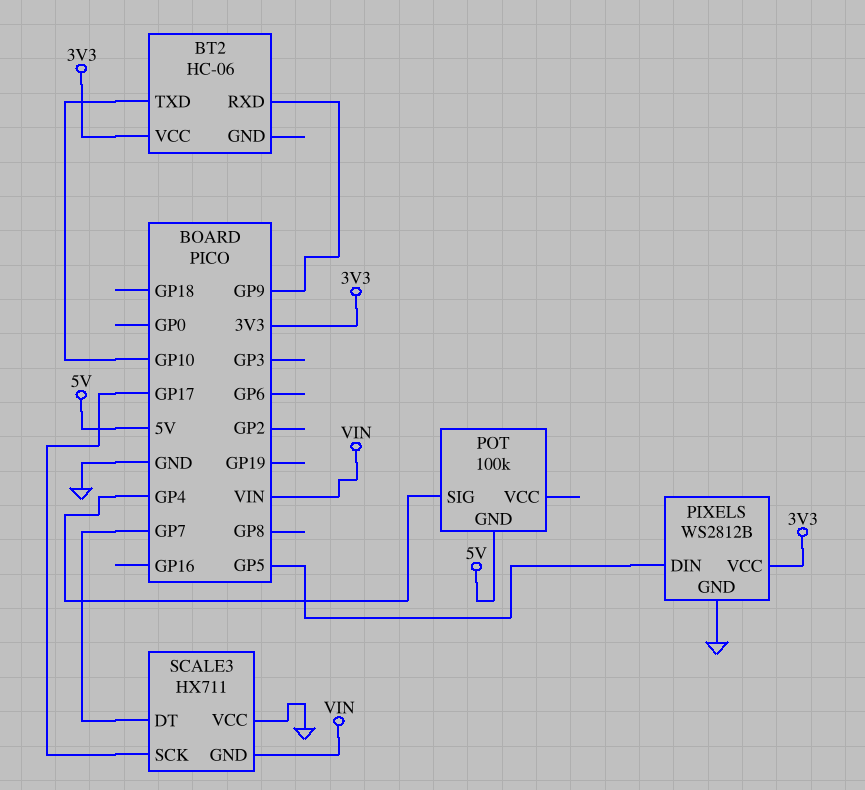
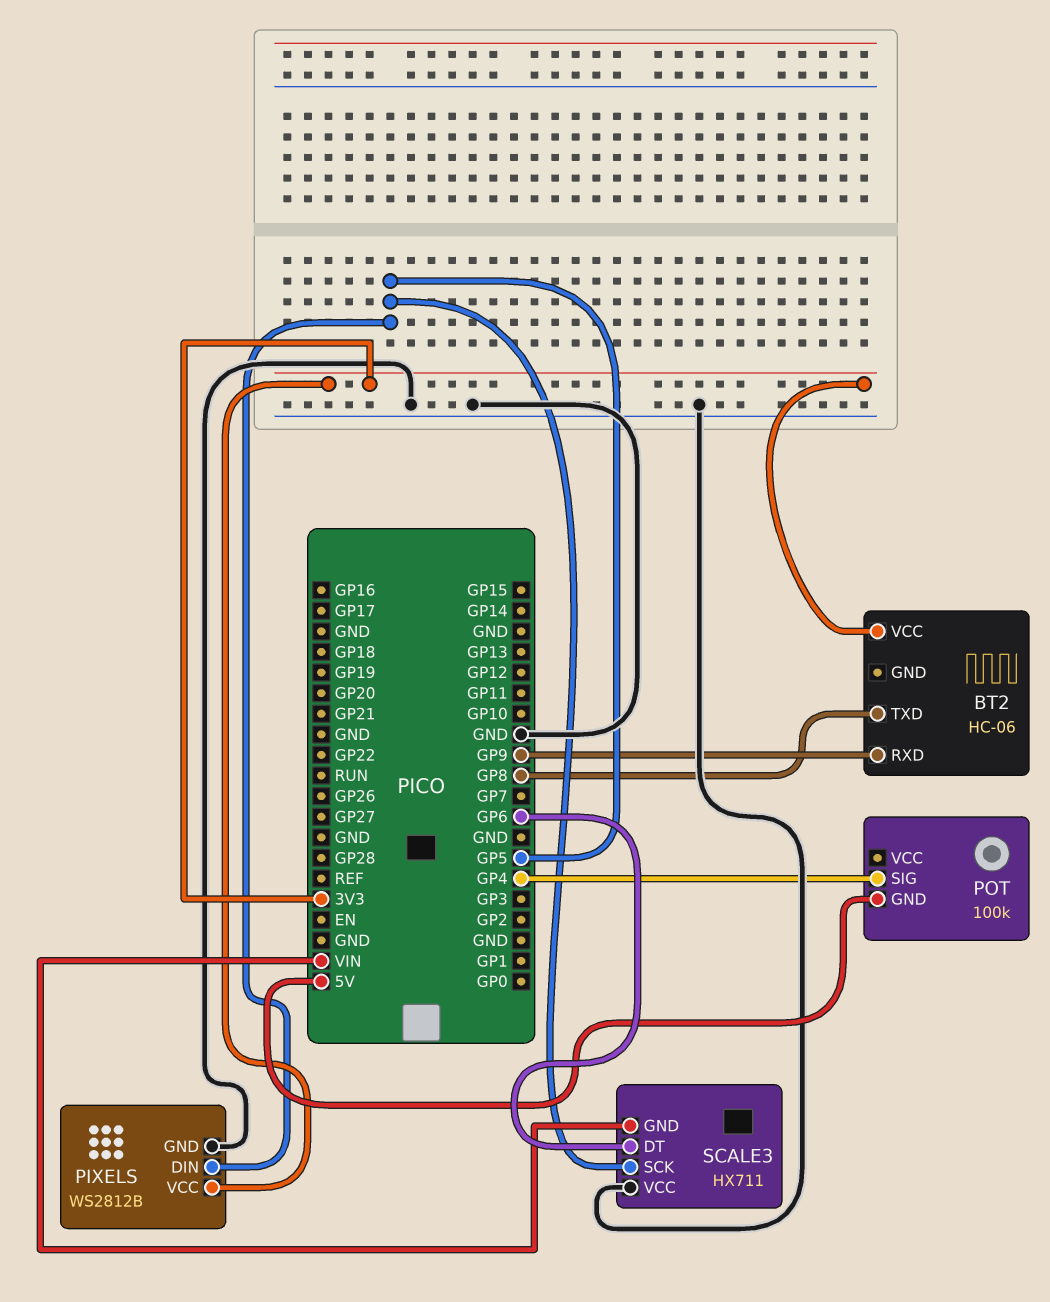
BT2 pin TXD: GP10 -> GP8
SCALE3 pin DT: GP7 -> GP6
SCALE3 pin SCK: GP17 -> GP5

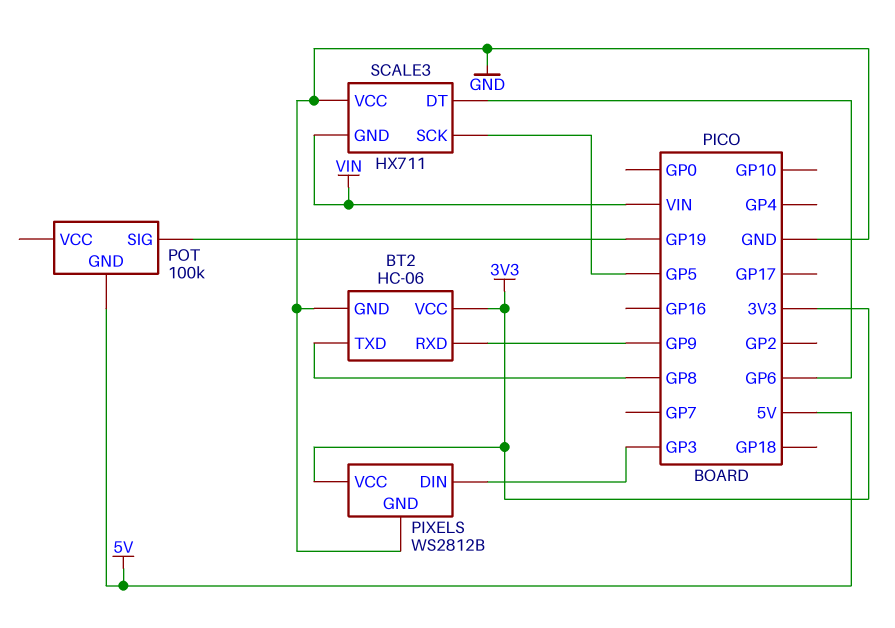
BT2 pin GND: none -> GND
PIXELS pin DIN: GP5 -> GP3
POT pin SIG: GP4 -> GP19

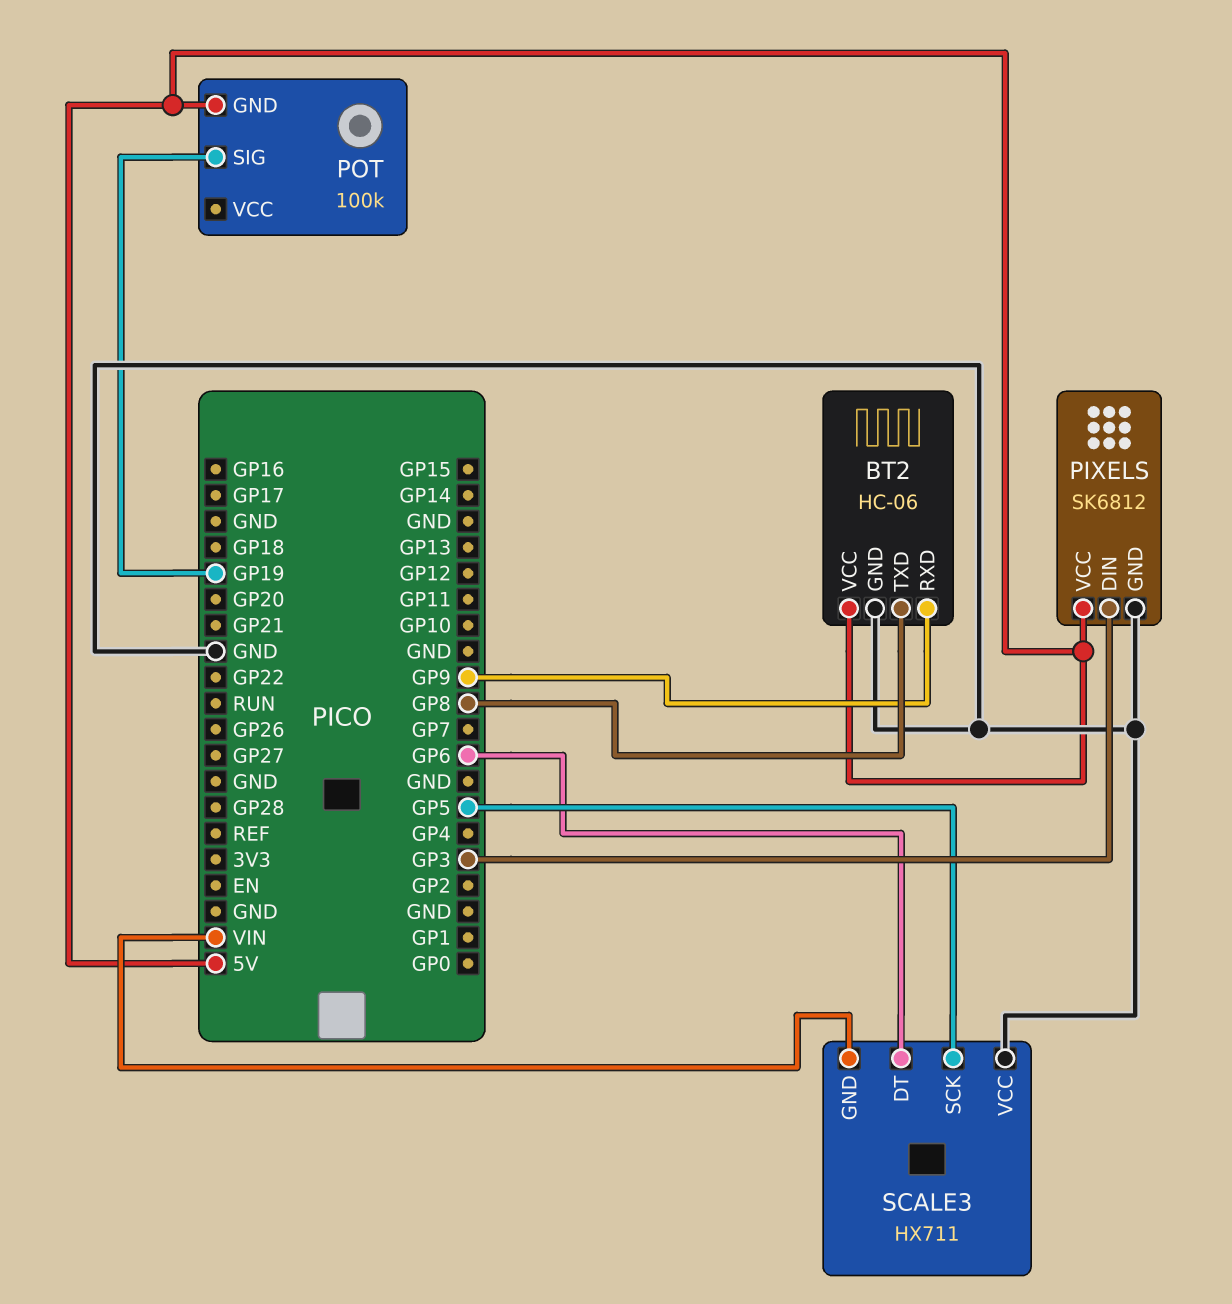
BT2 pin VCC: 3V3 -> 5V
PIXELS: WS2812B -> SK6812
PIXELS pin VCC: 3V3 -> 5V

